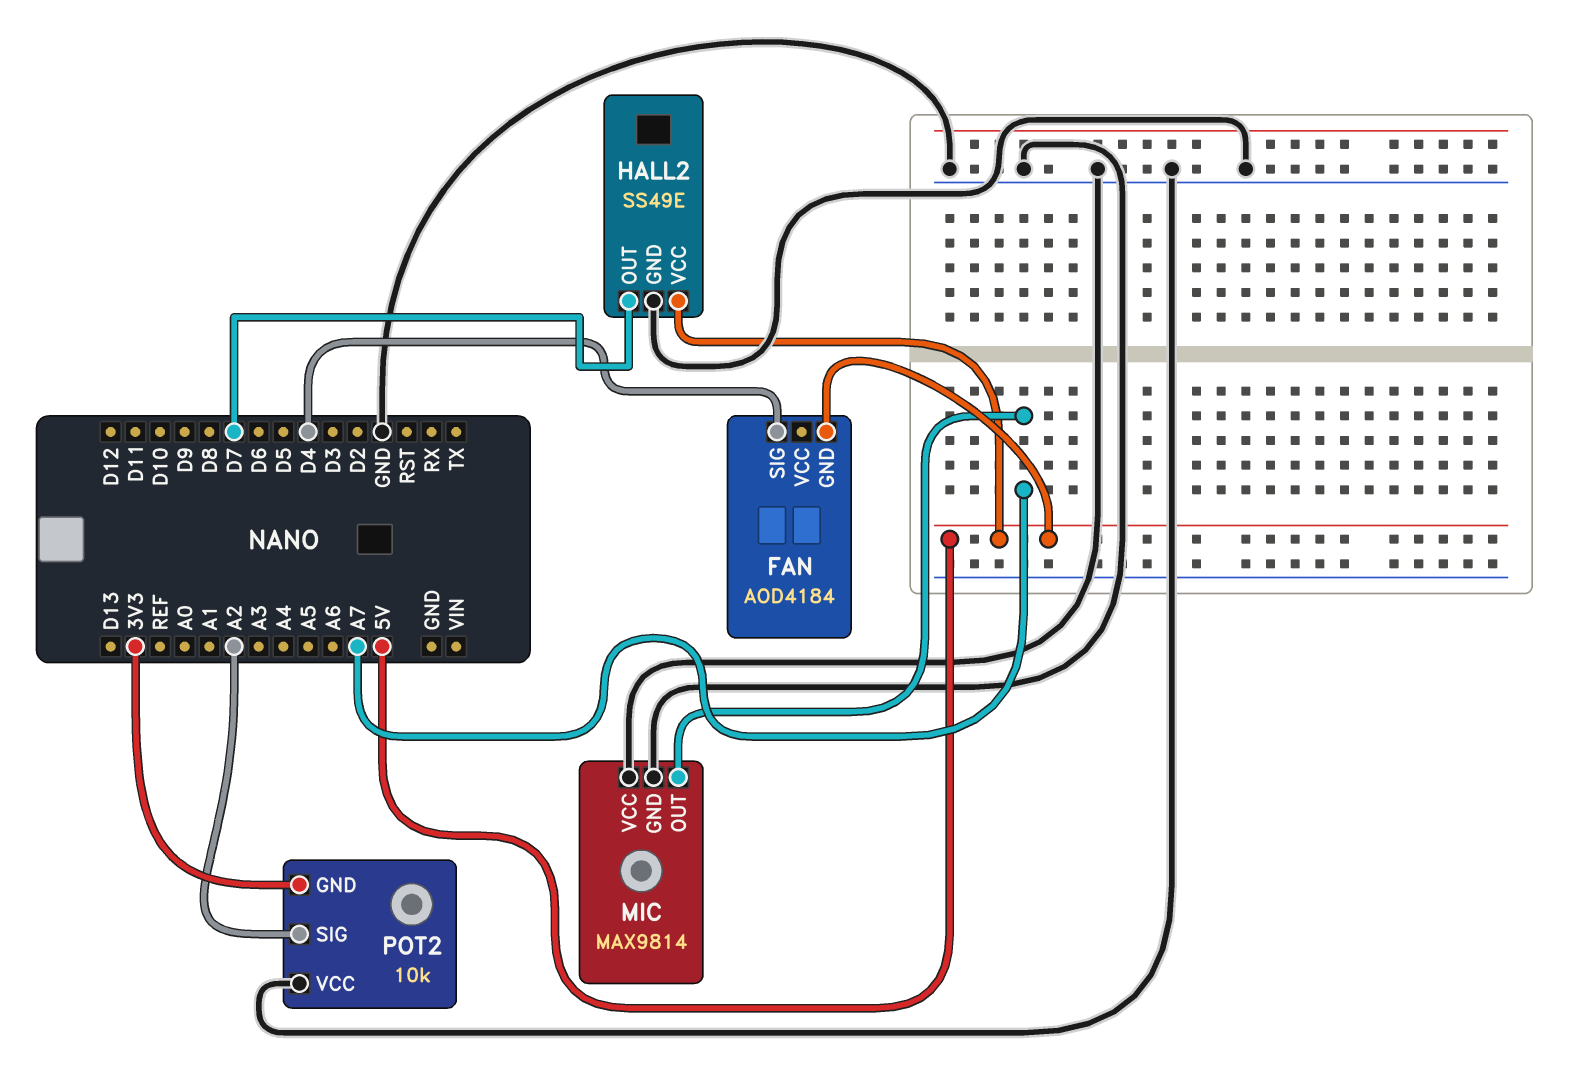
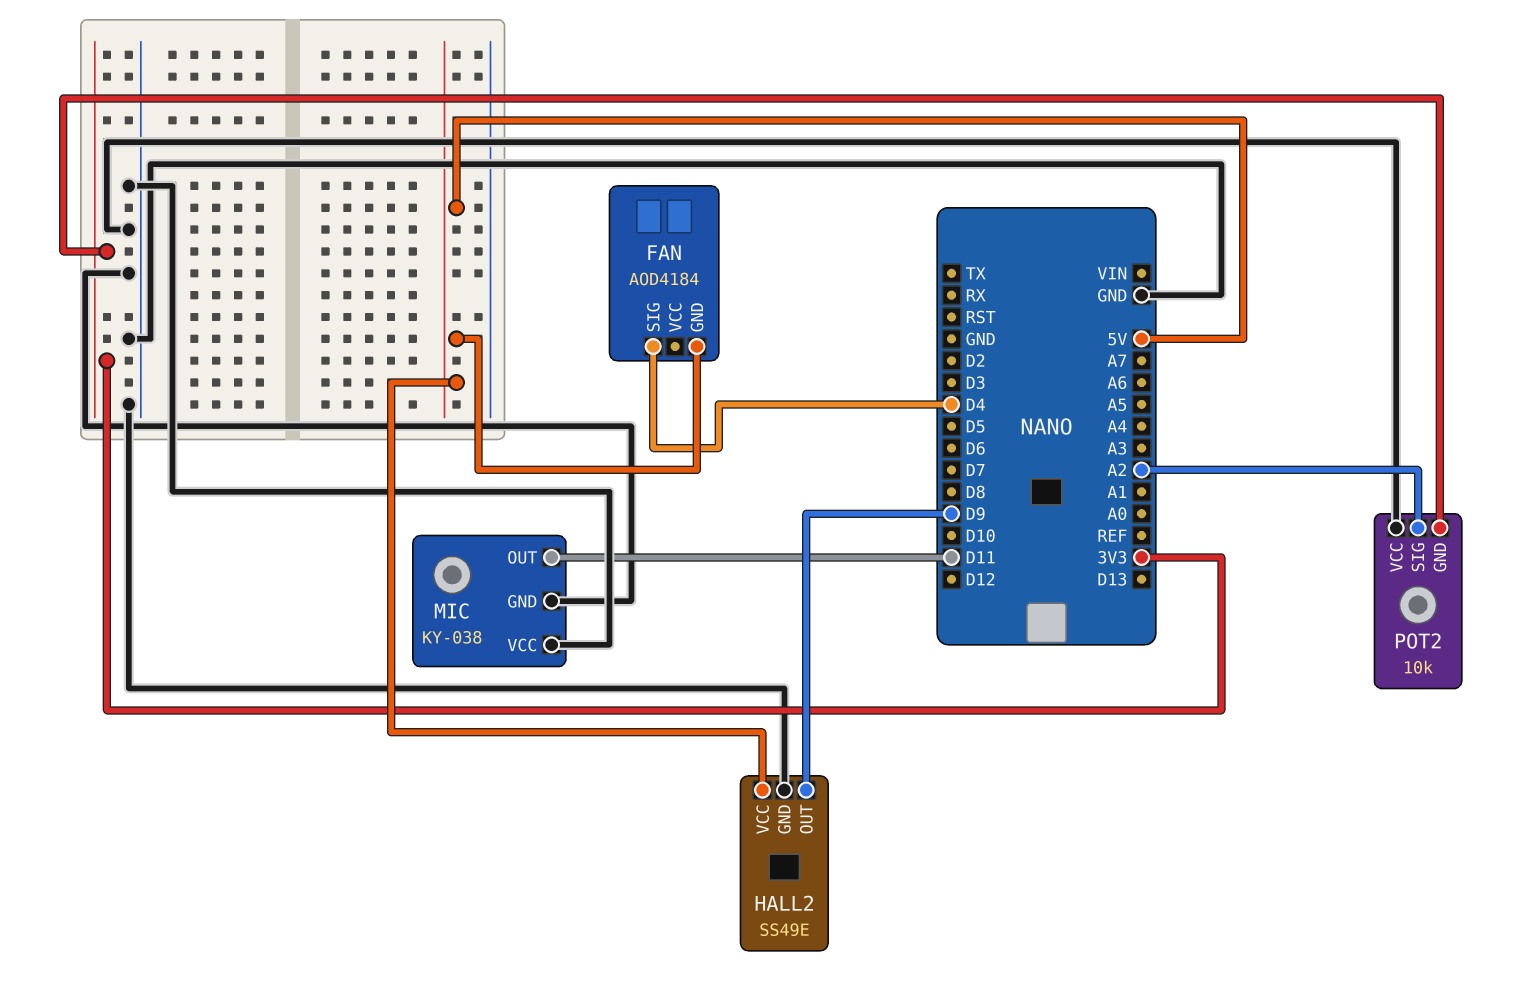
HALL2 pin OUT: D7 -> D9
MIC: MAX9814 -> KY-038
MIC pin OUT: A7 -> D11

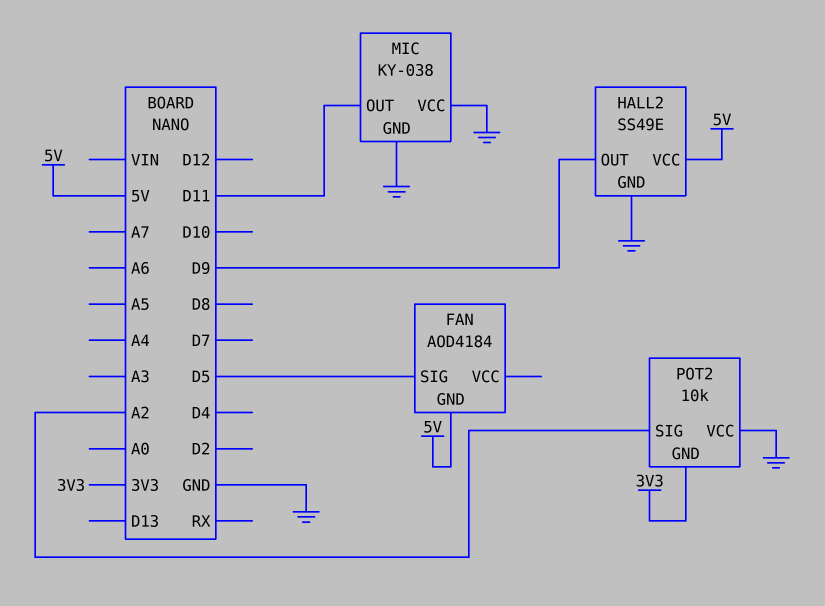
FAN pin SIG: D4 -> D5

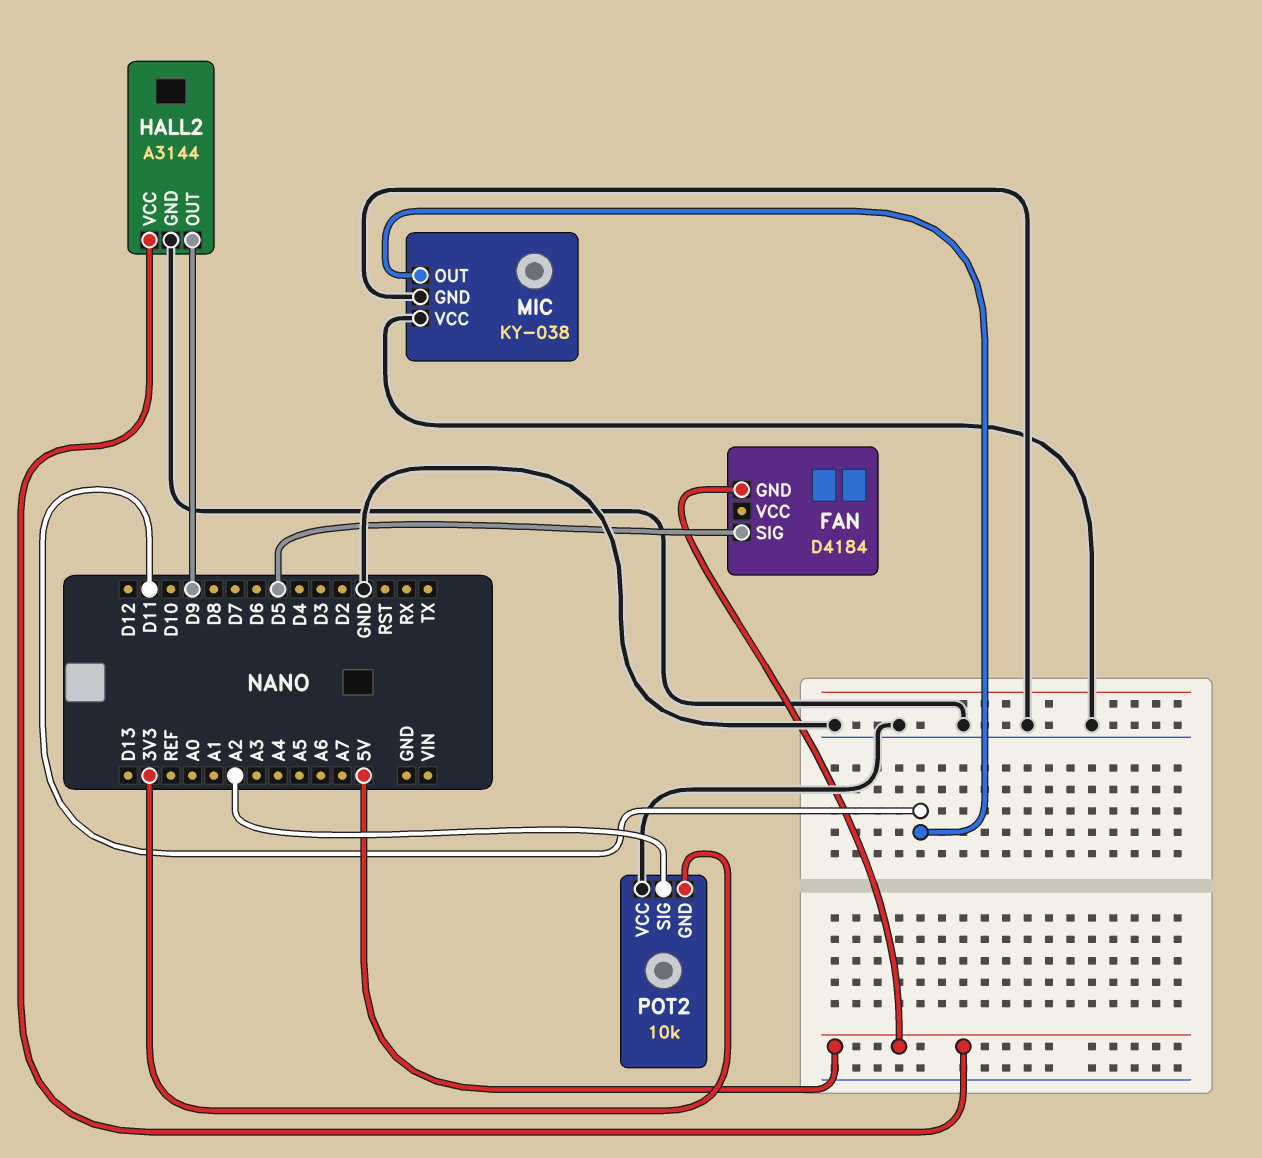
FAN: AOD4184 -> D4184
HALL2: SS49E -> A3144

